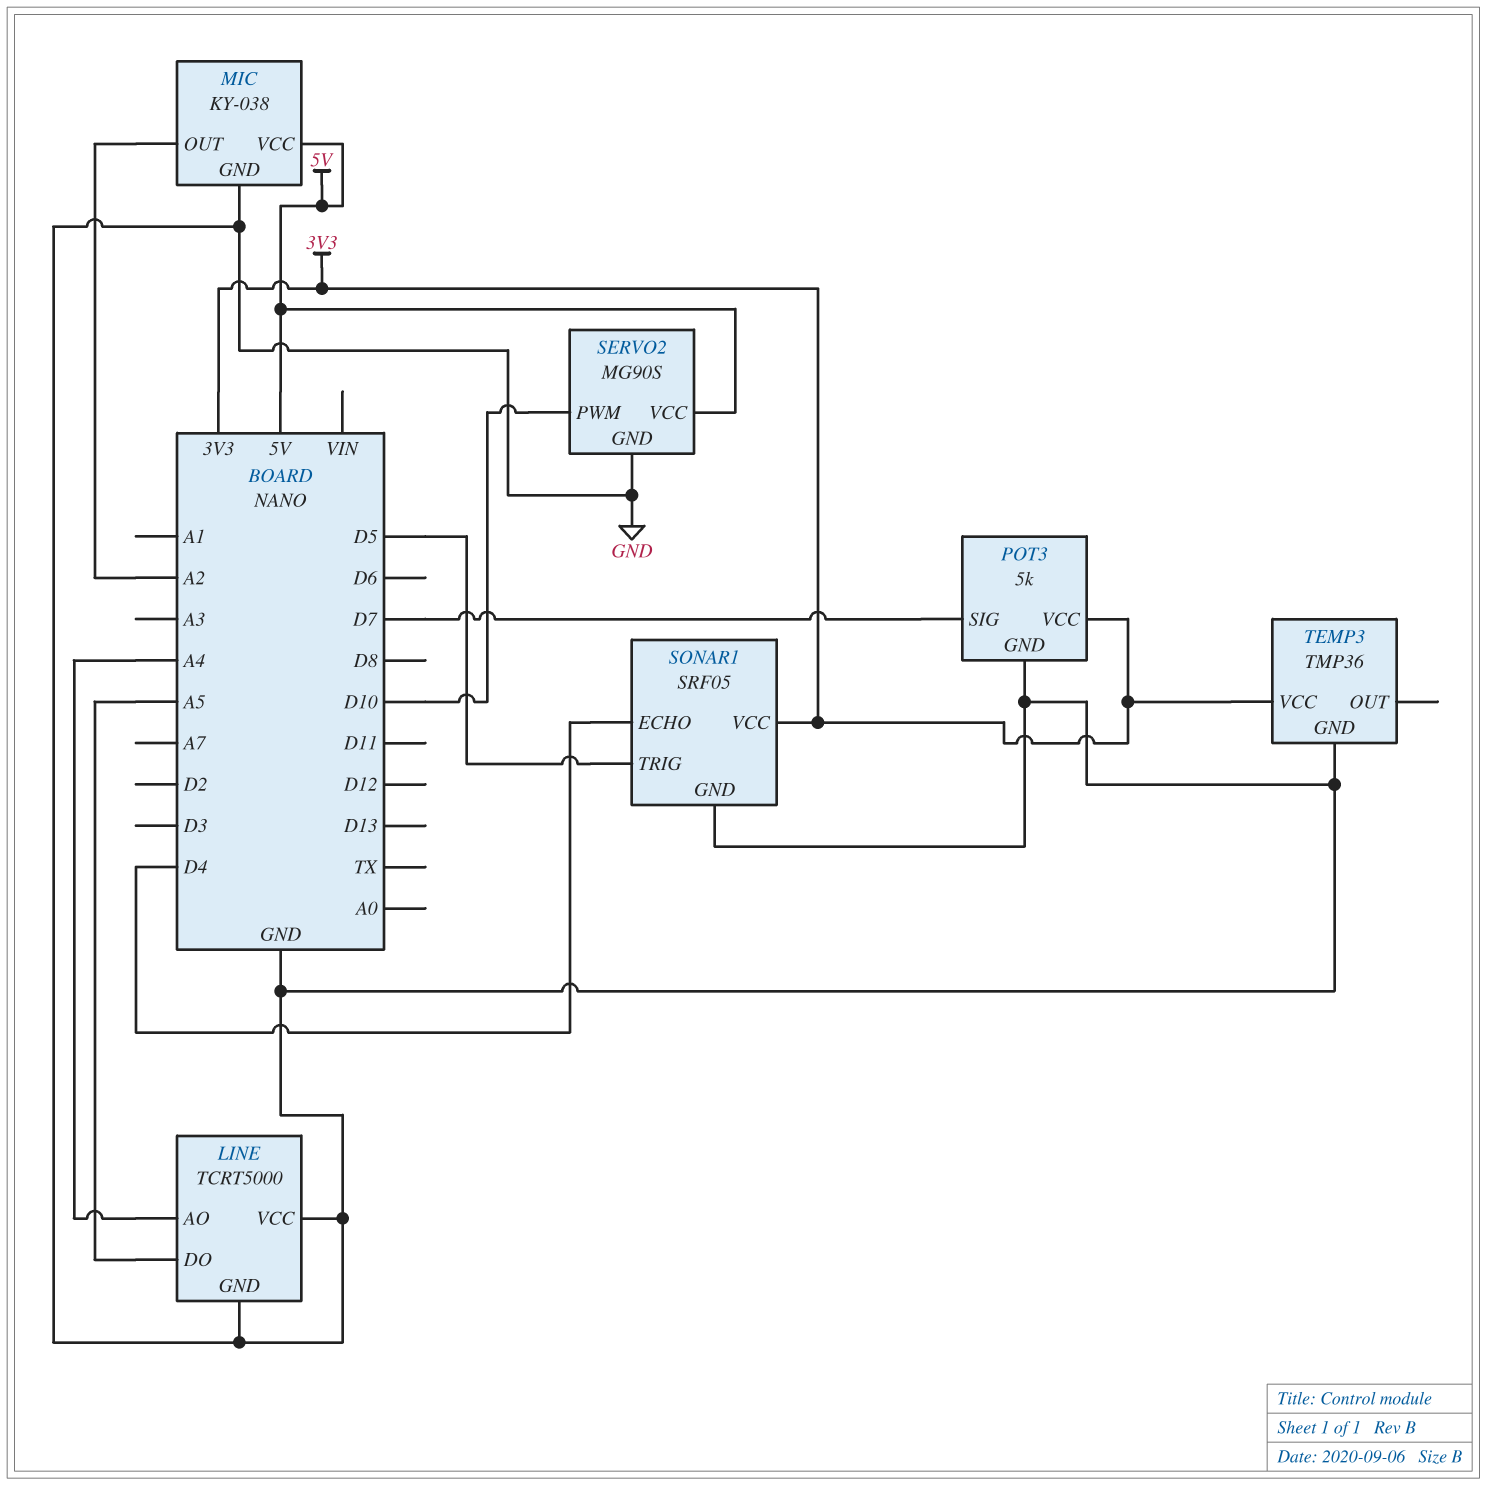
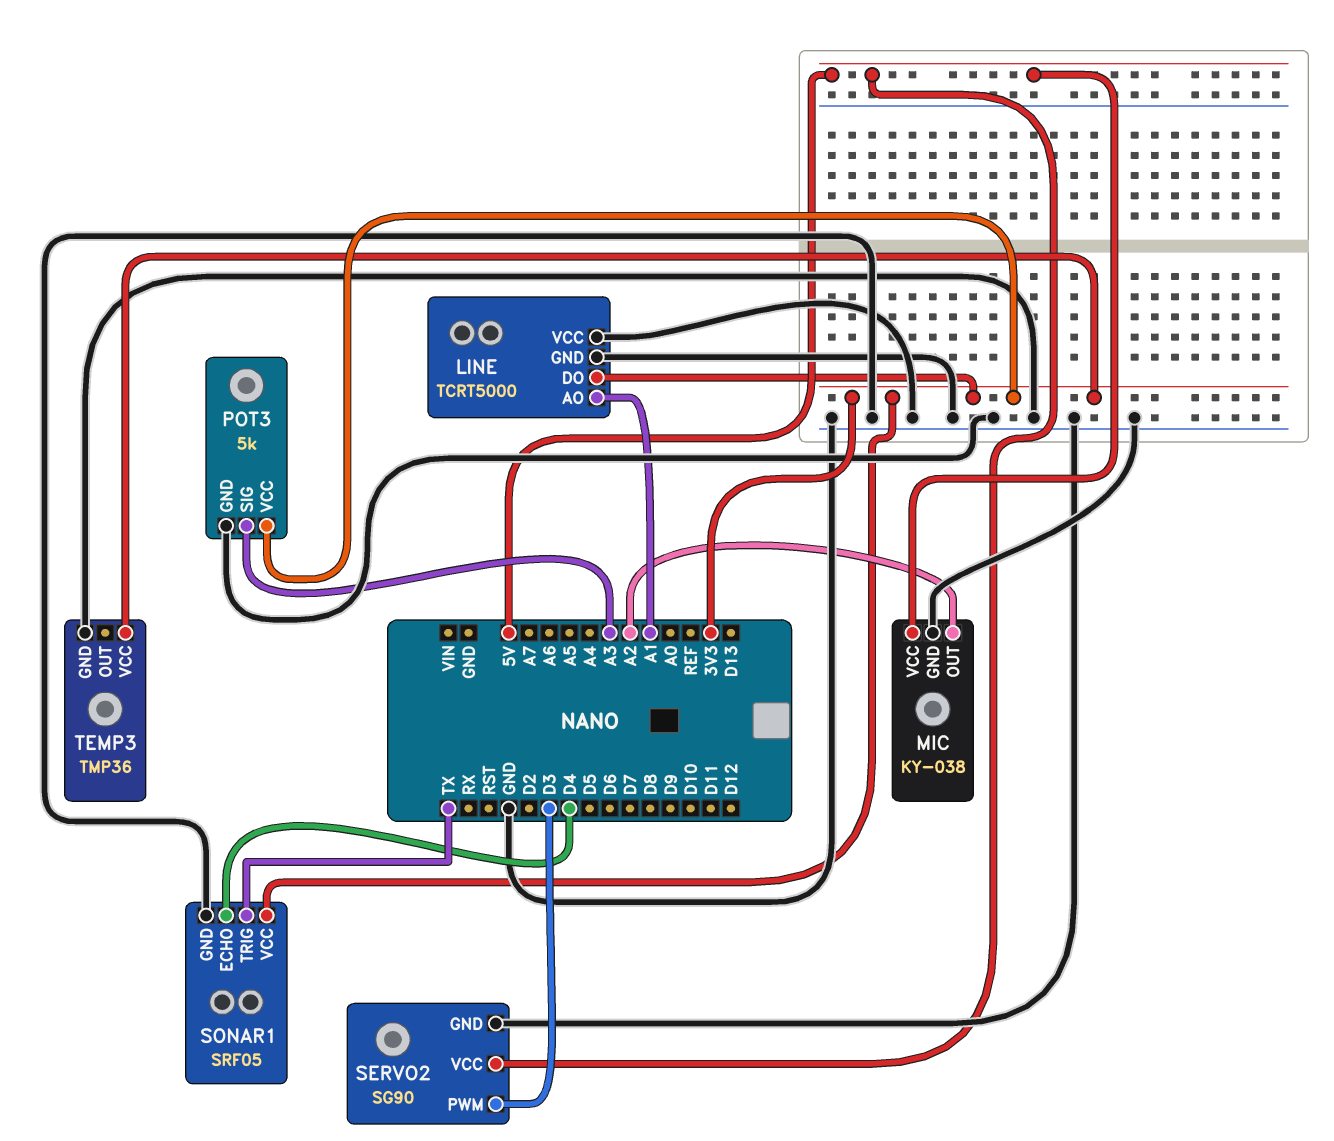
LINE pin AO: A4 -> A1
LINE pin DO: A5 -> 3V3
POT3 pin SIG: D7 -> A3
SERVO2: MG90S -> SG90
SERVO2 pin PWM: D10 -> D3
SONAR1 pin TRIG: D5 -> TX

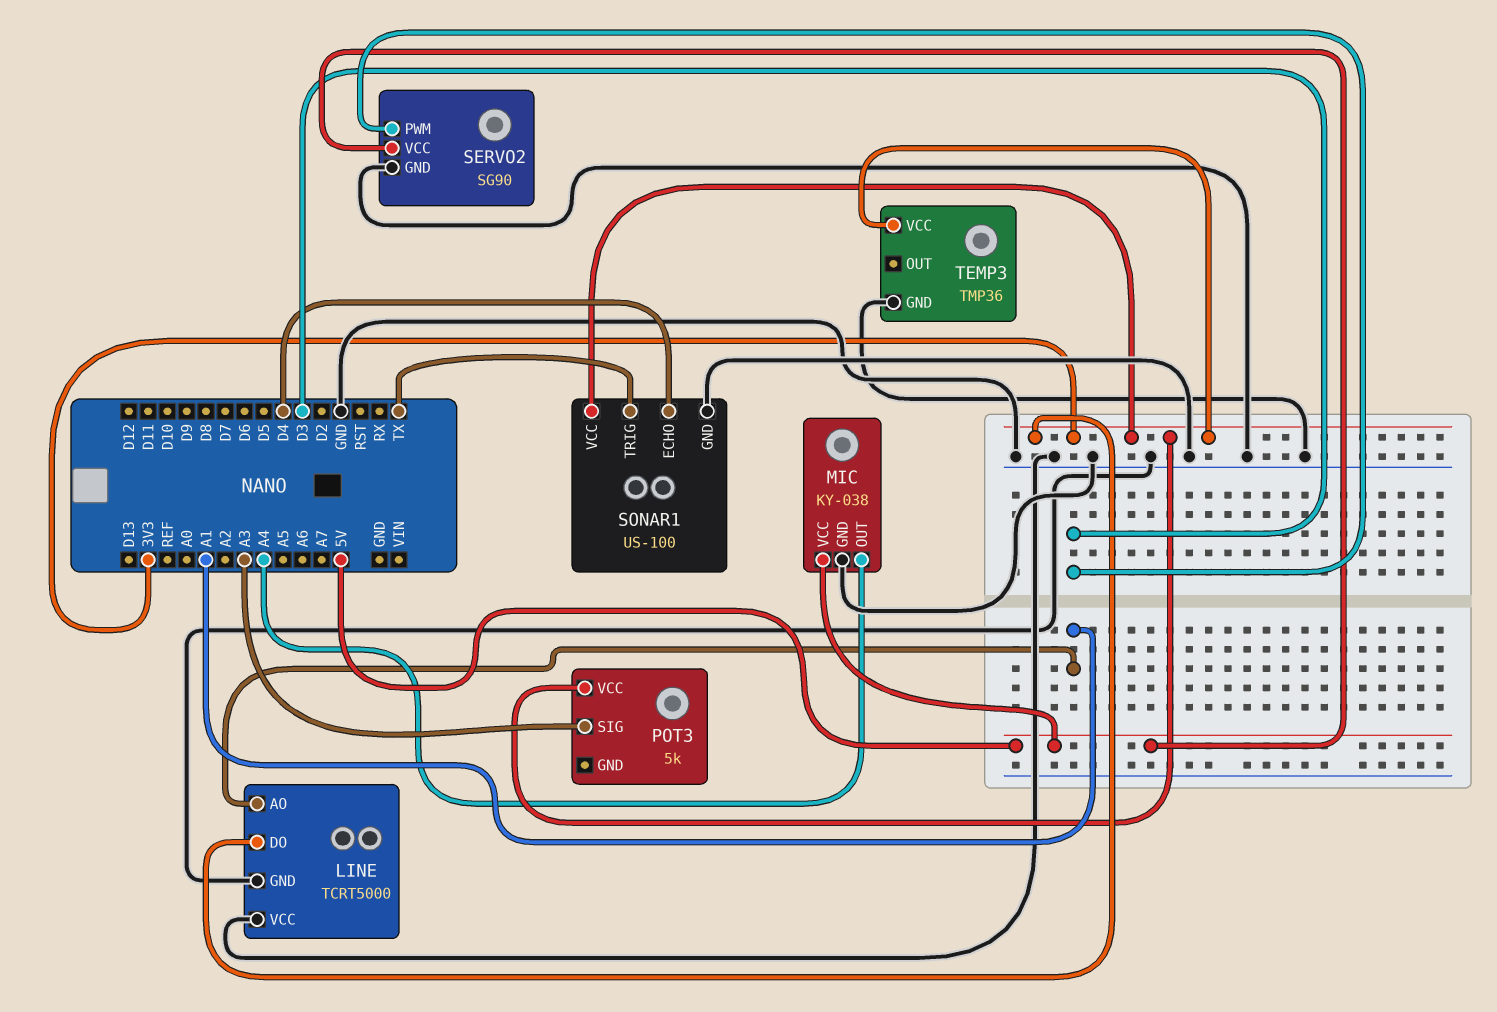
MIC pin OUT: A2 -> A4
POT3 pin GND: GND -> none
SONAR1: SRF05 -> US-100

